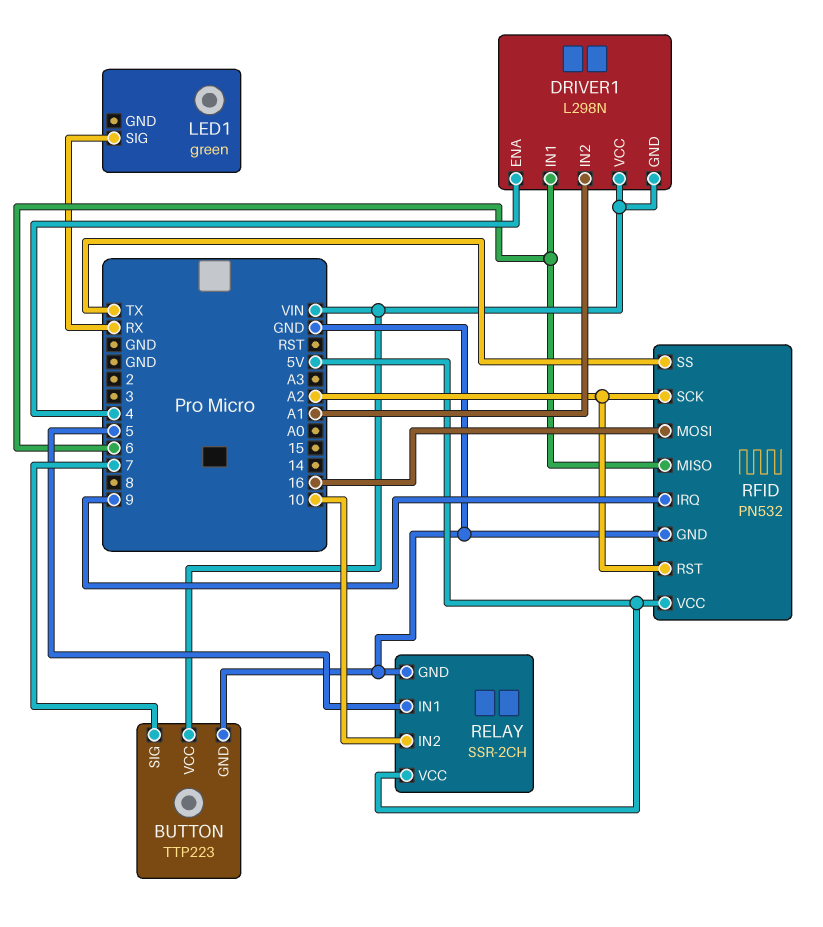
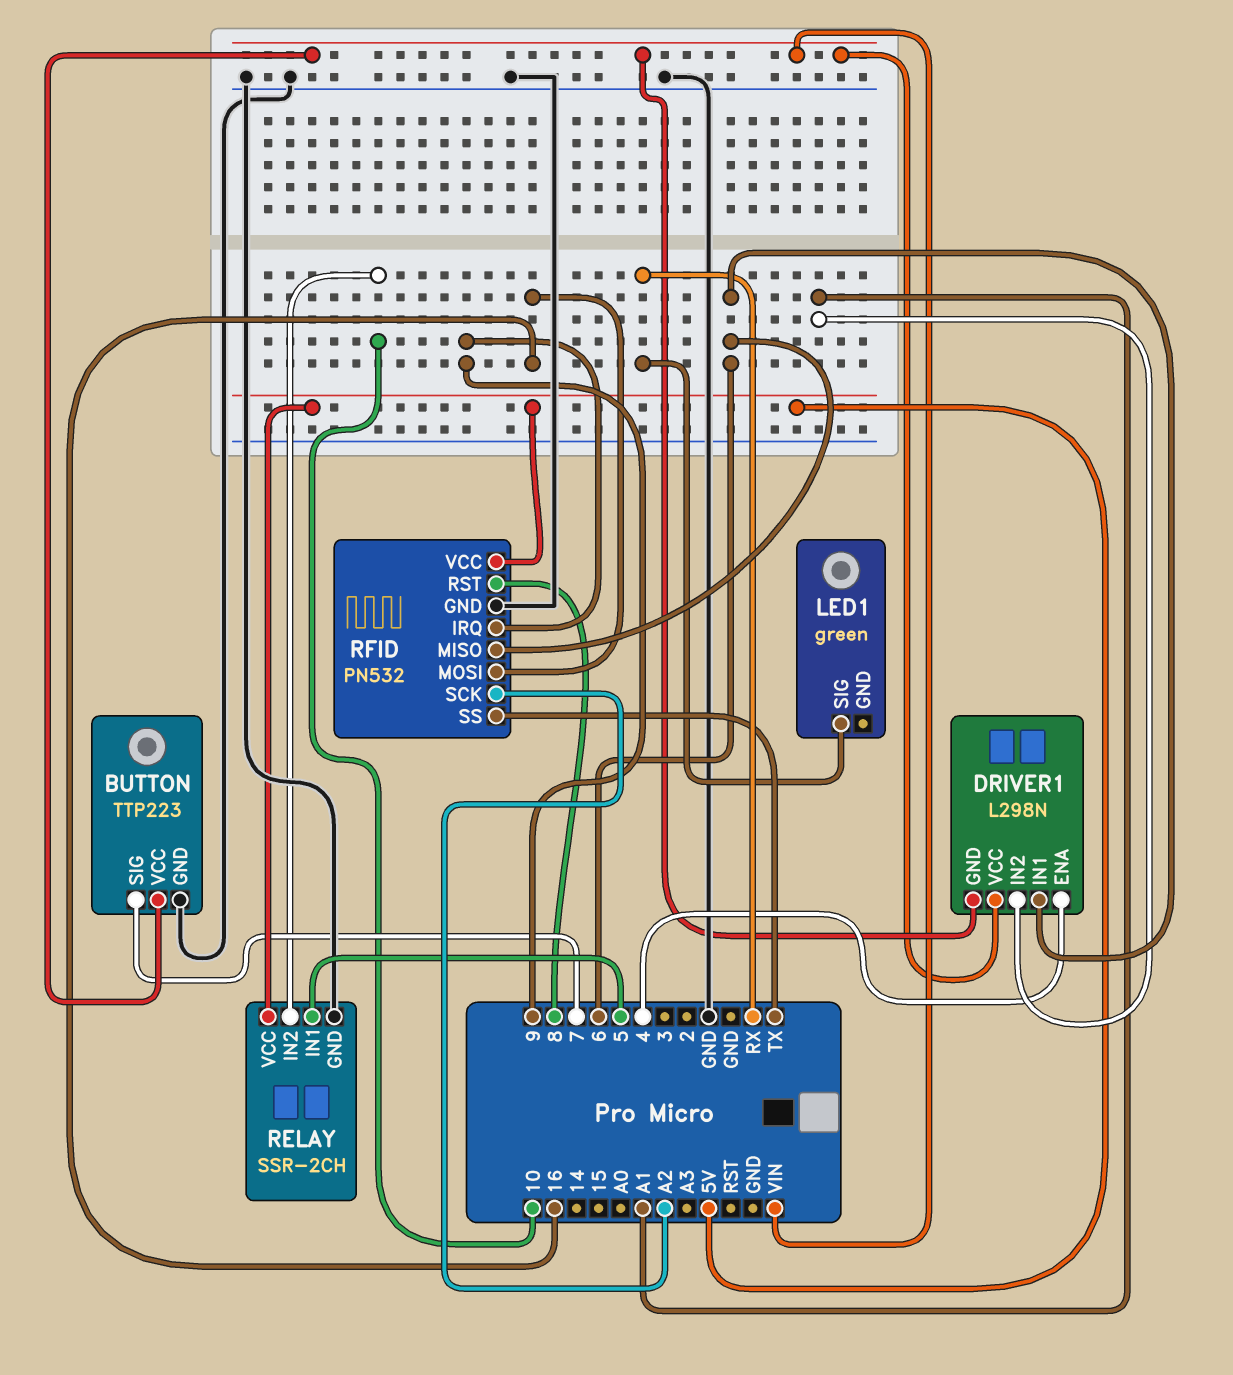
RFID pin RST: A2 -> 8

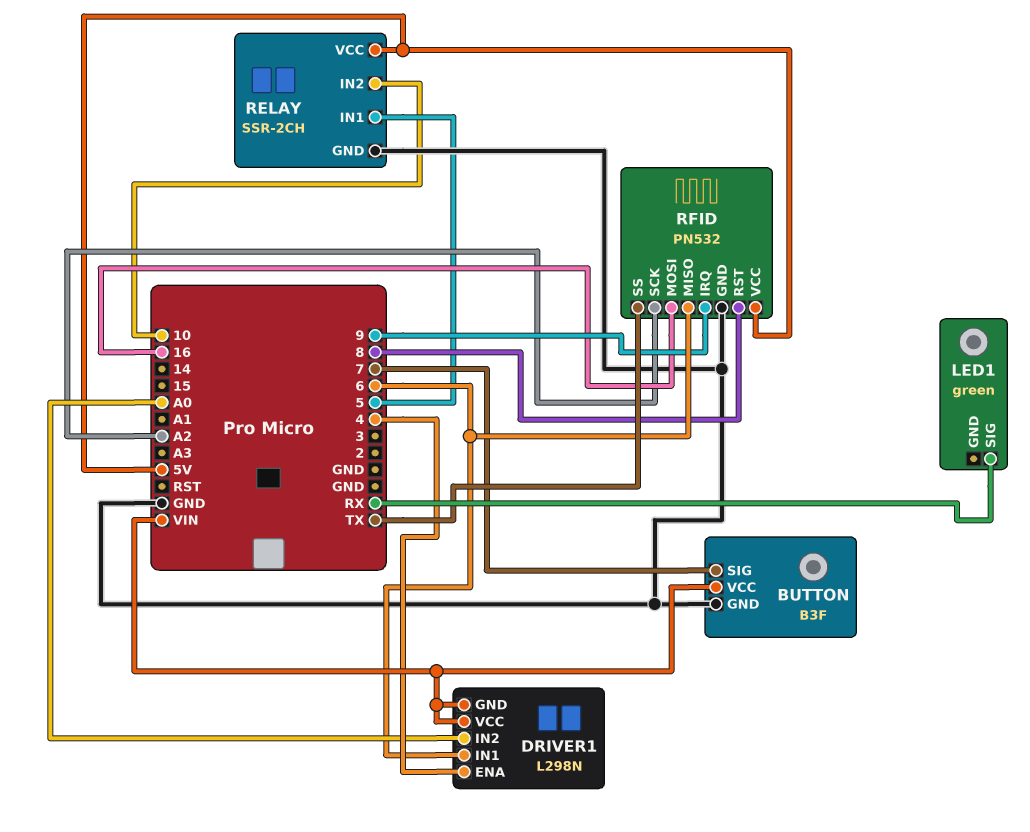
BUTTON: TTP223 -> B3F
DRIVER1 pin IN2: A1 -> A0

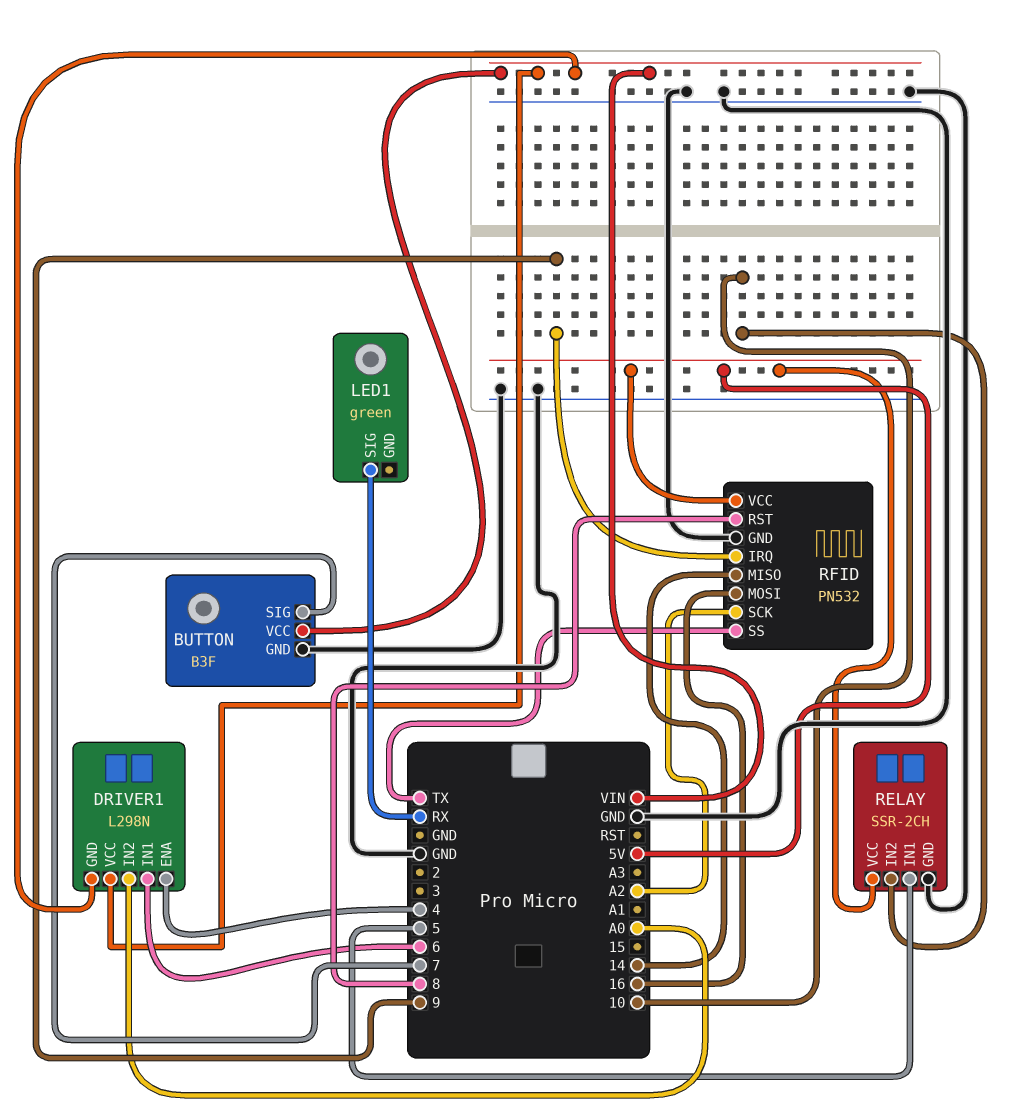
RFID pin MISO: 6 -> 14

